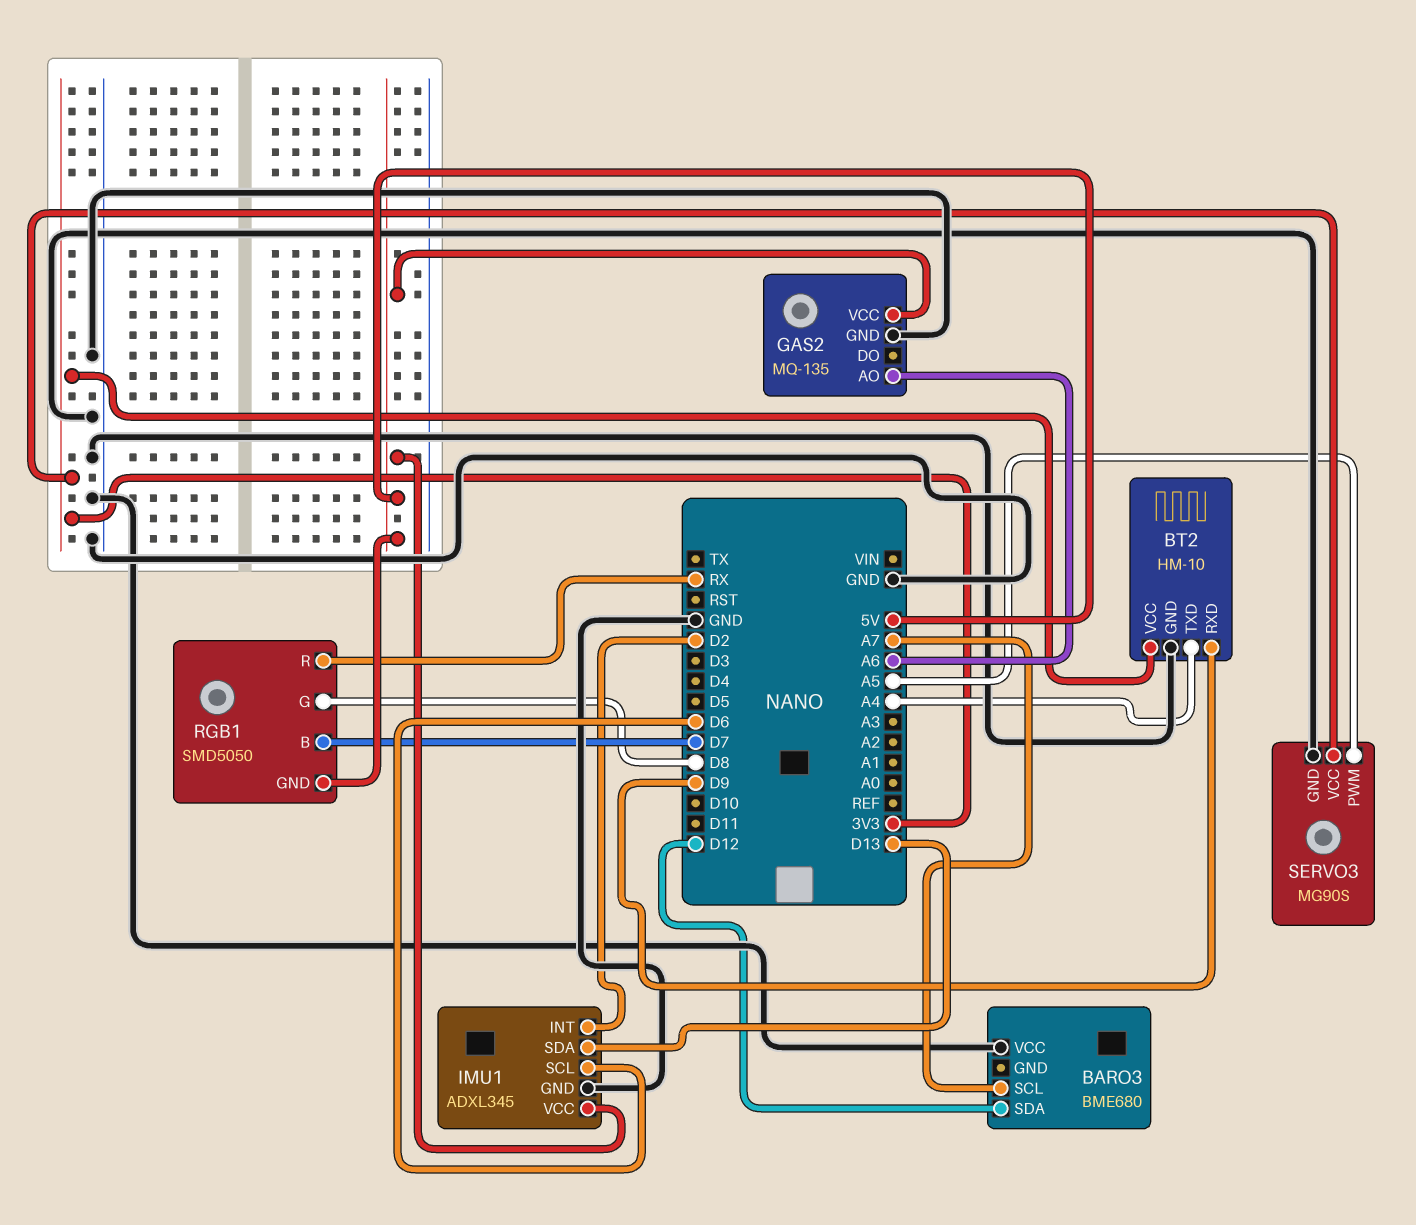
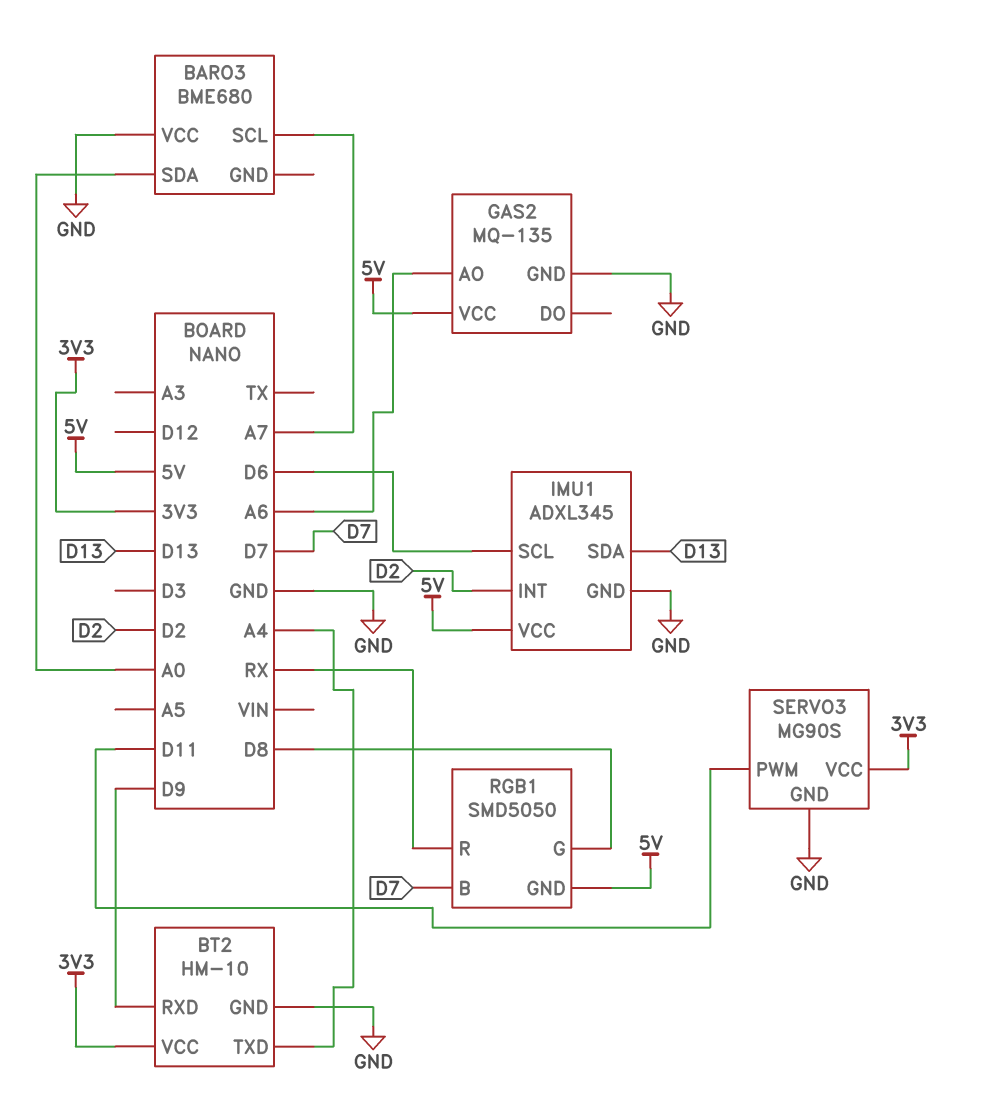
BARO3 pin SDA: D12 -> A0
SERVO3 pin PWM: A5 -> D11

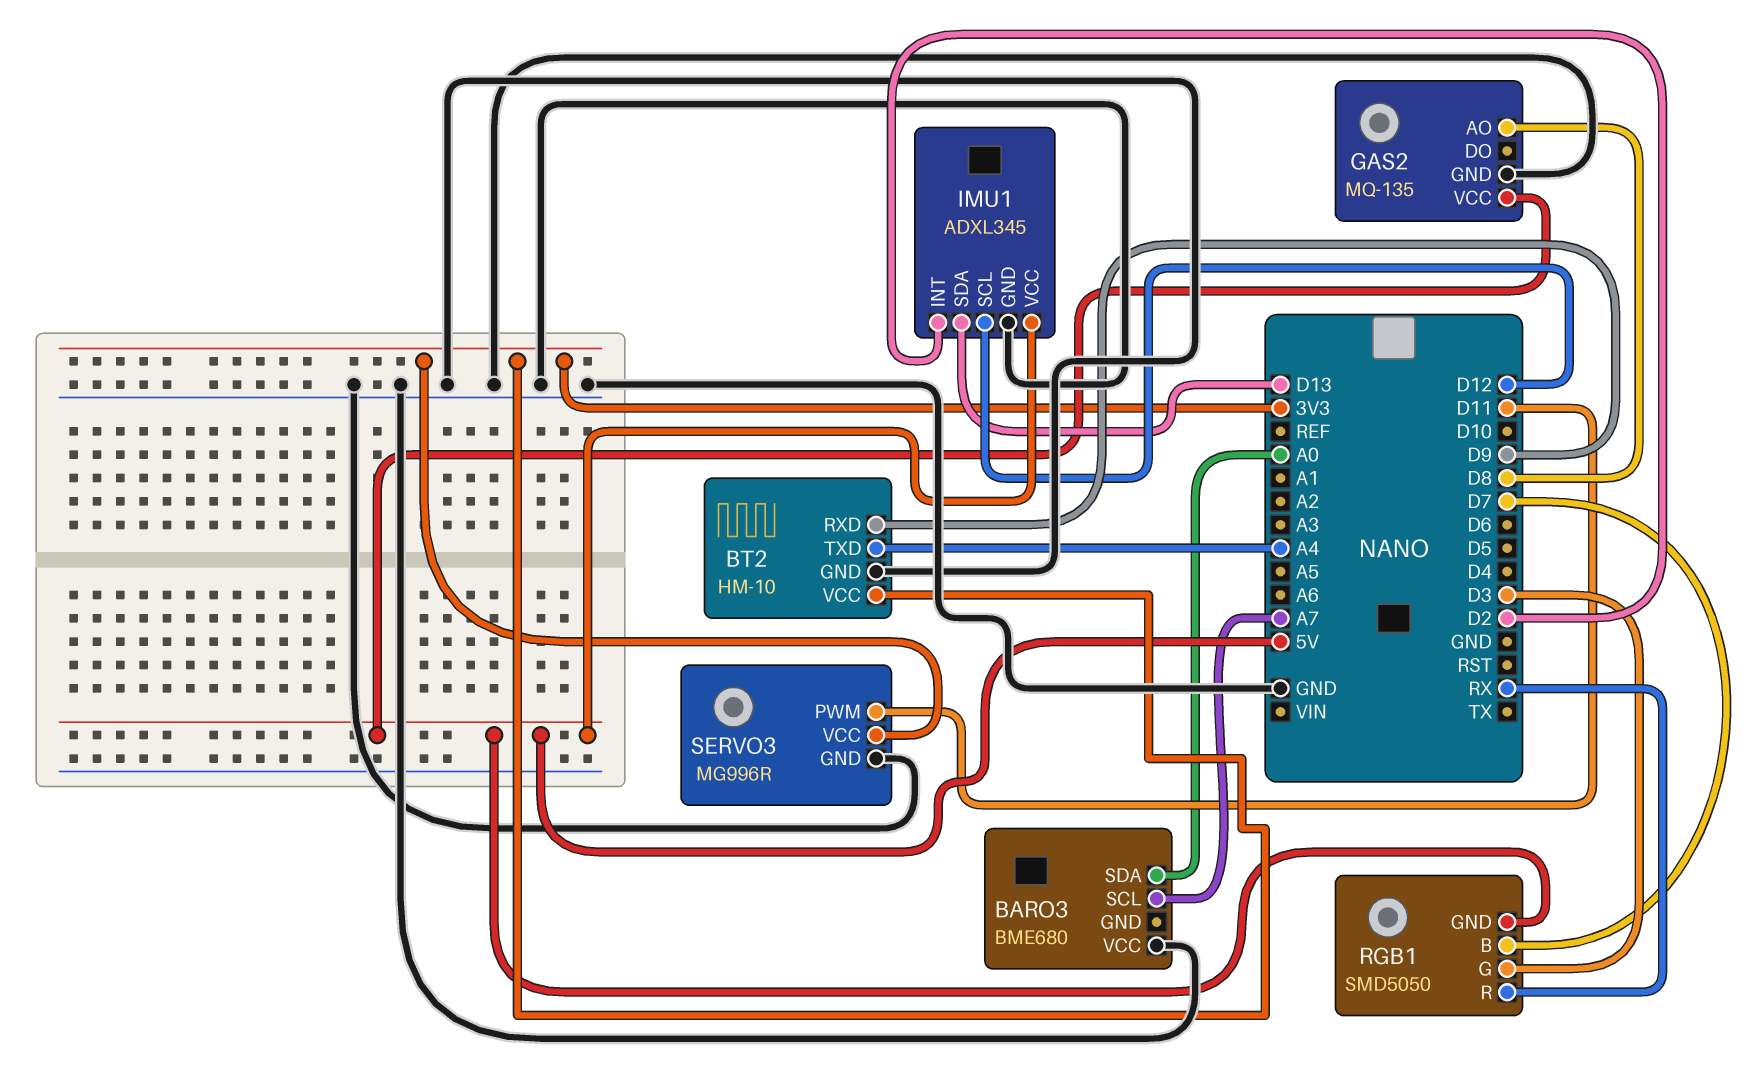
GAS2 pin AO: A6 -> D8
IMU1 pin SCL: D6 -> D12
RGB1 pin G: D8 -> D3
SERVO3: MG90S -> MG996R

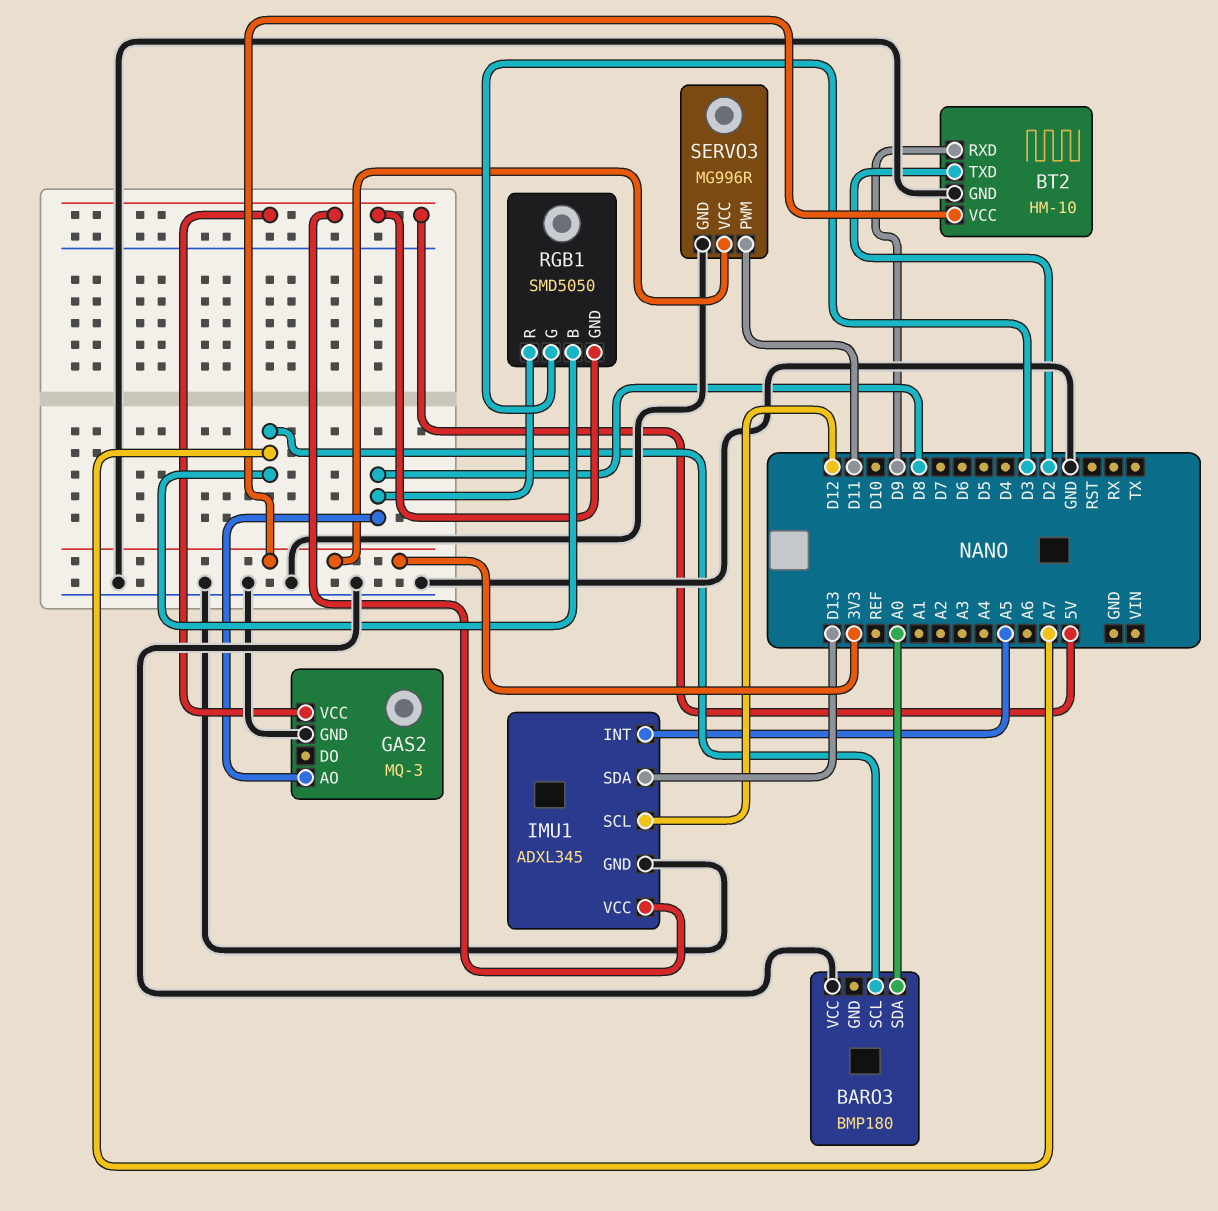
BARO3: BME680 -> BMP180
BT2 pin TXD: A4 -> D2
GAS2: MQ-135 -> MQ-3
IMU1 pin INT: D2 -> A5
RGB1 pin B: D7 -> A7
RGB1 pin R: RX -> D8

